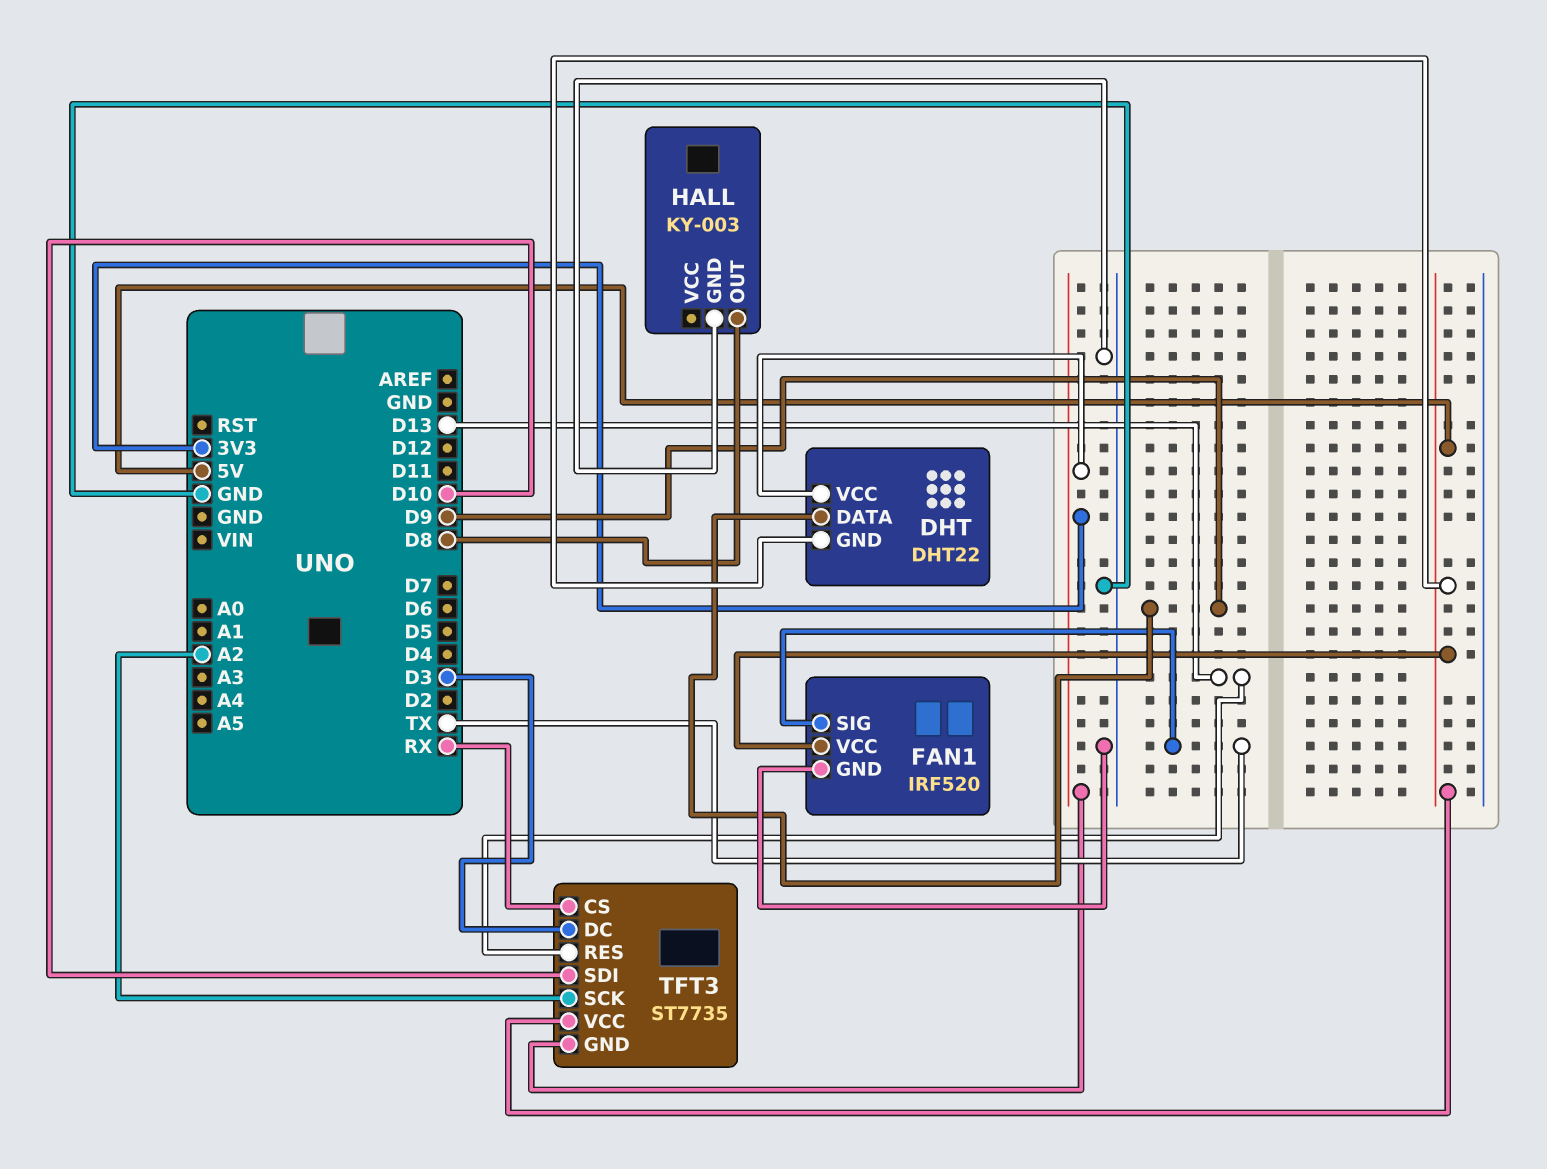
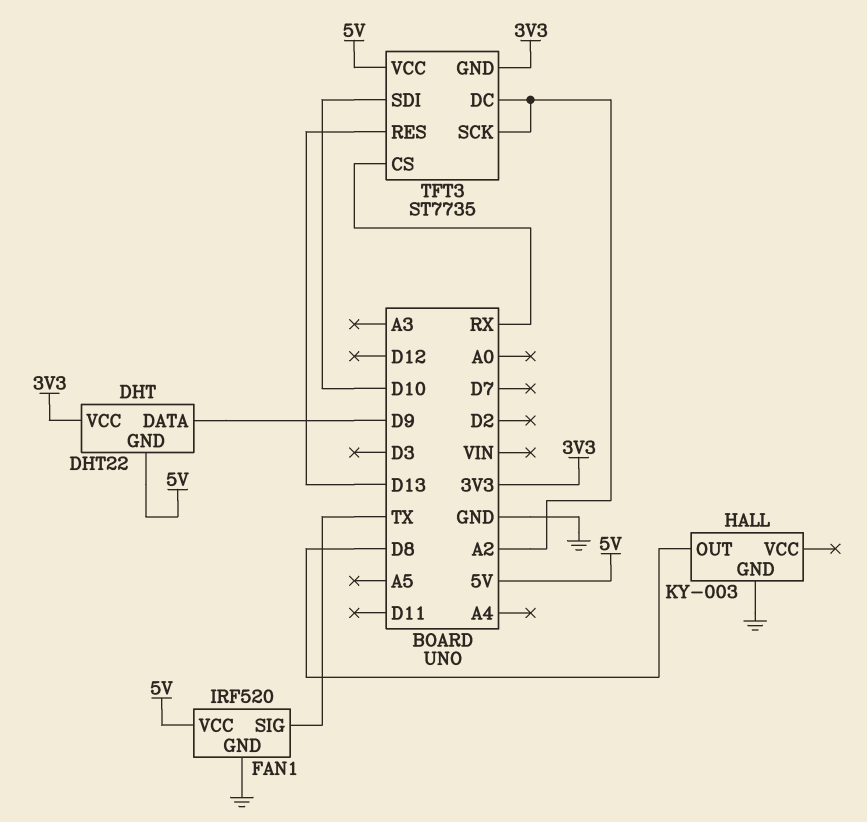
TFT3 pin DC: D3 -> A2

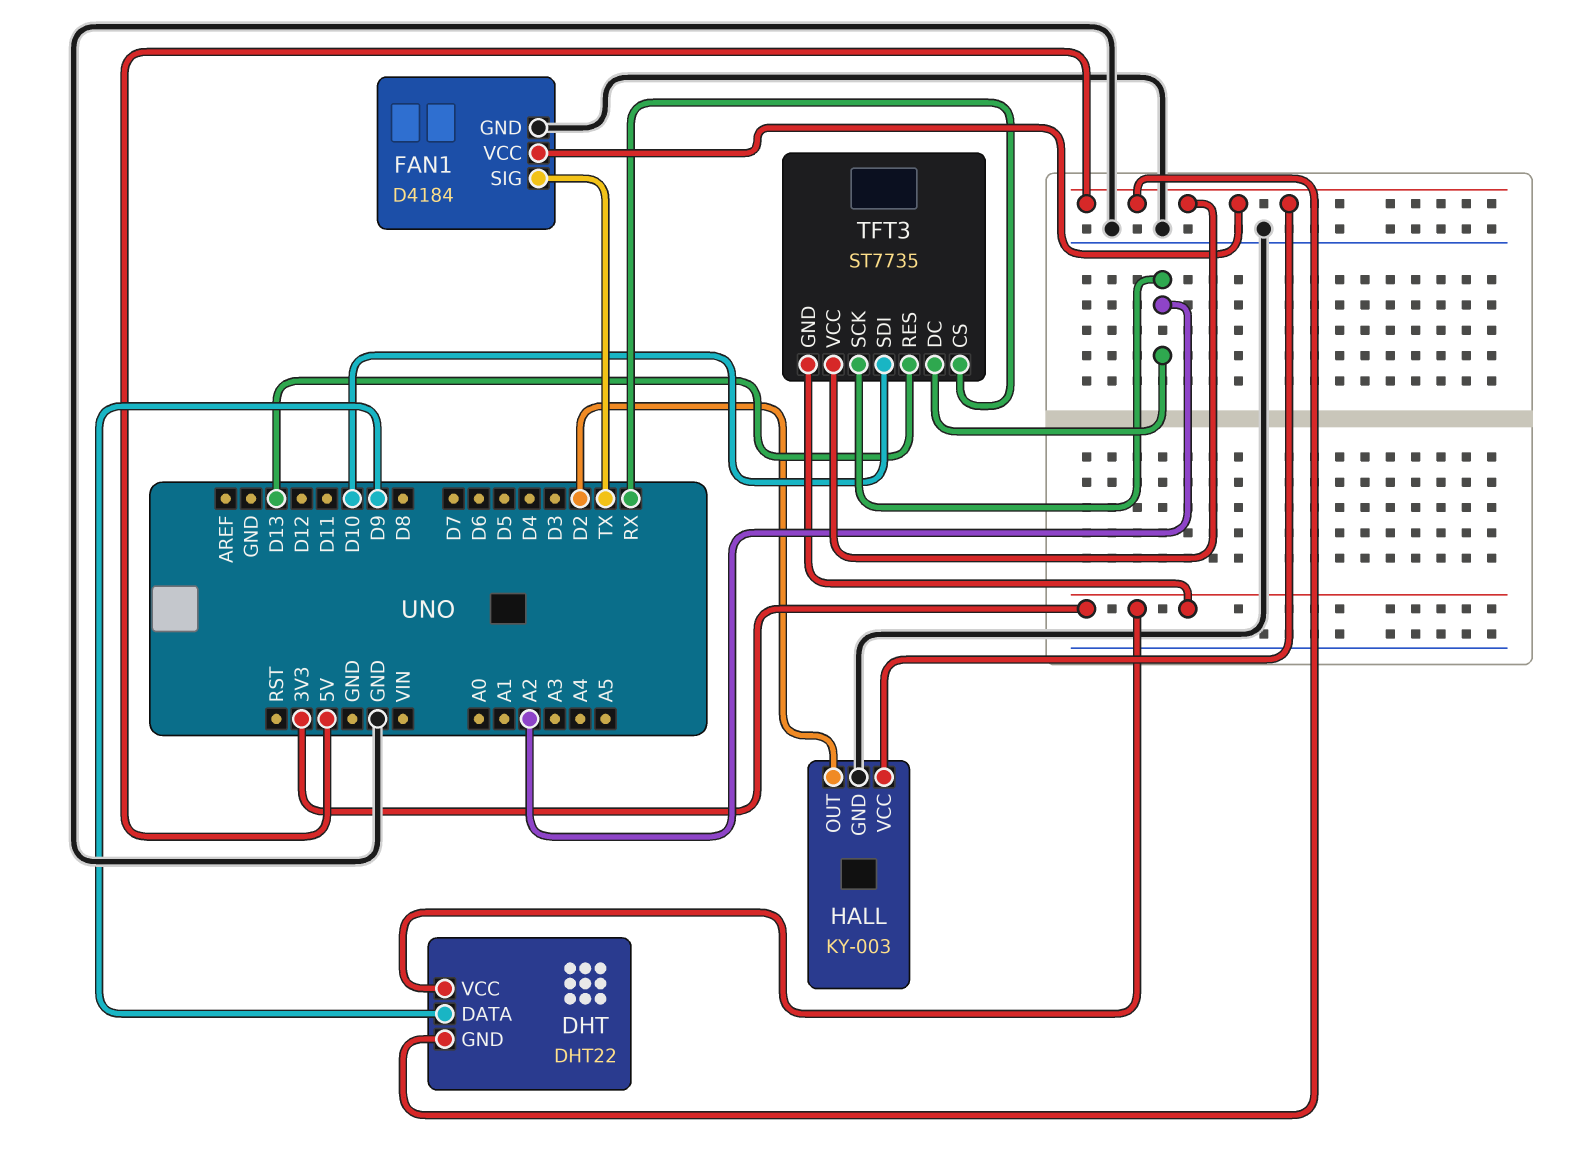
FAN1: IRF520 -> D4184
HALL pin OUT: D8 -> D2
HALL pin VCC: none -> 5V

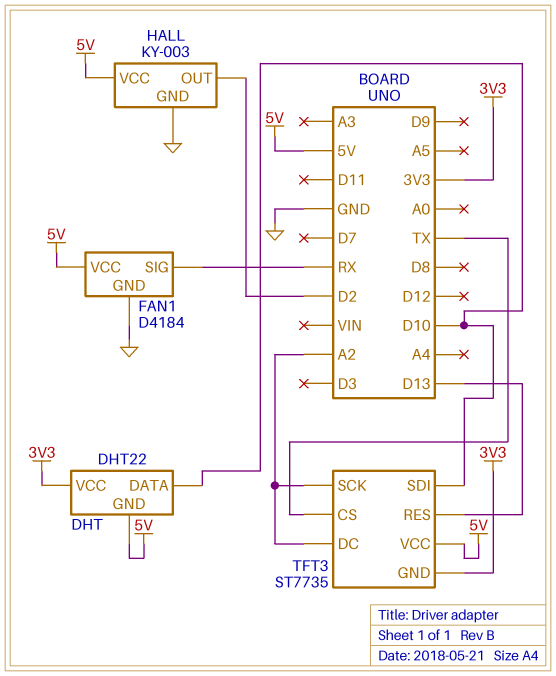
DHT pin DATA: D9 -> D10
FAN1 pin SIG: TX -> RX
TFT3 pin CS: RX -> TX

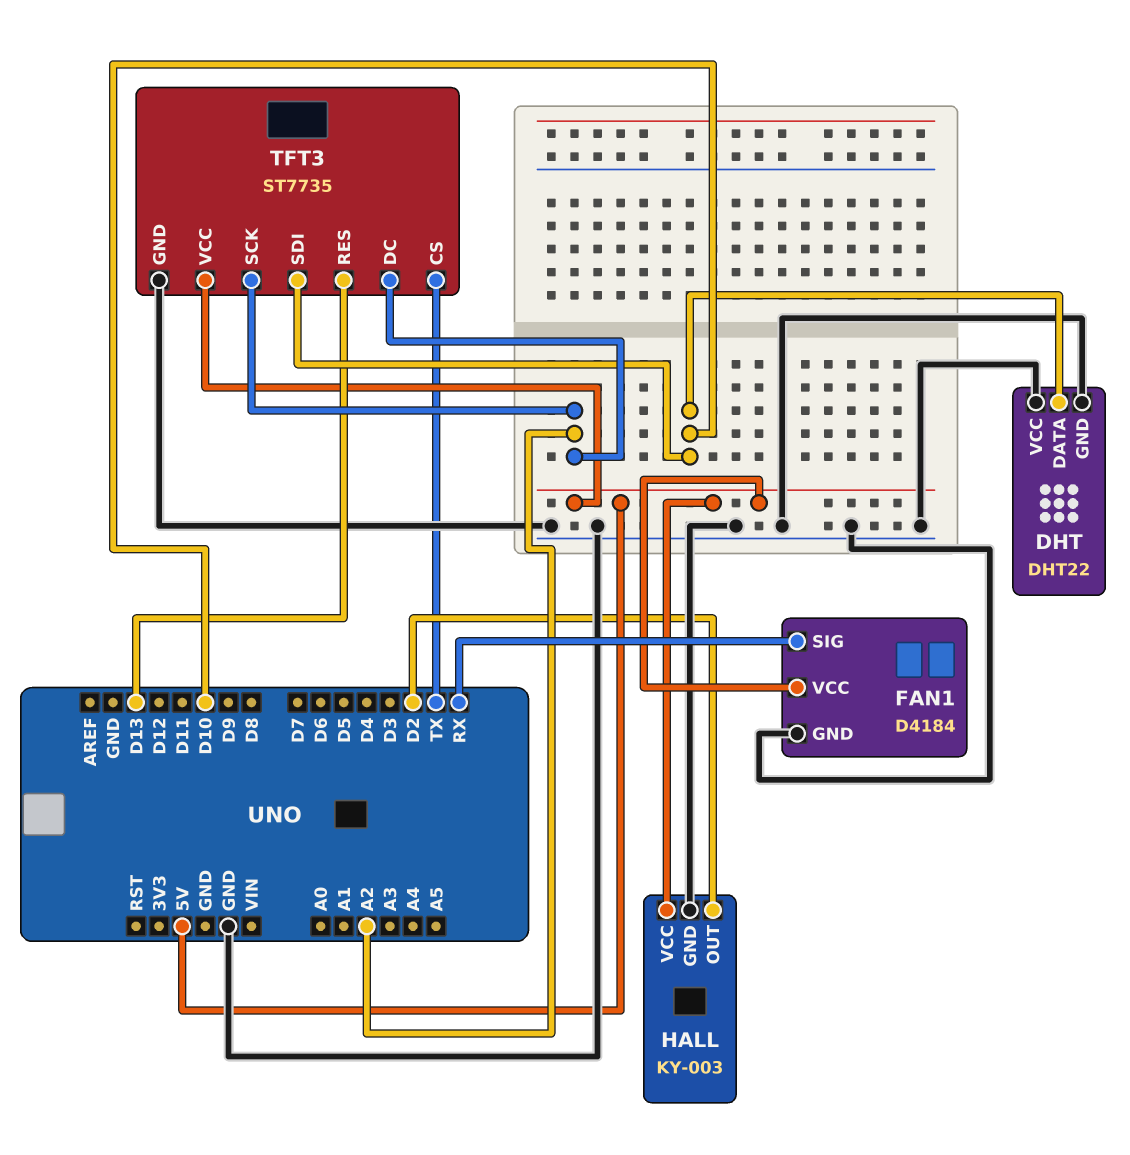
DHT pin GND: 5V -> GND
DHT pin VCC: 3V3 -> GND
TFT3 pin GND: 3V3 -> GND

